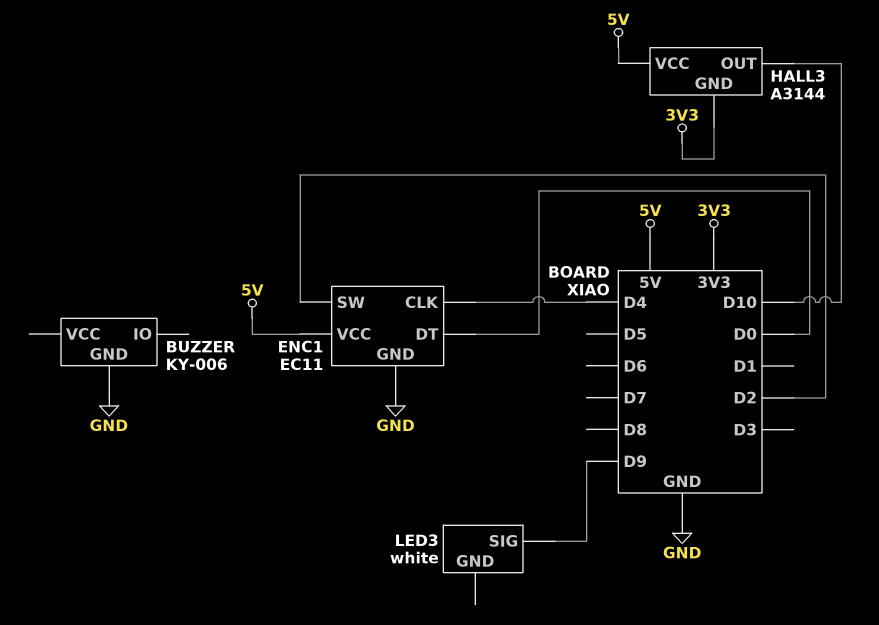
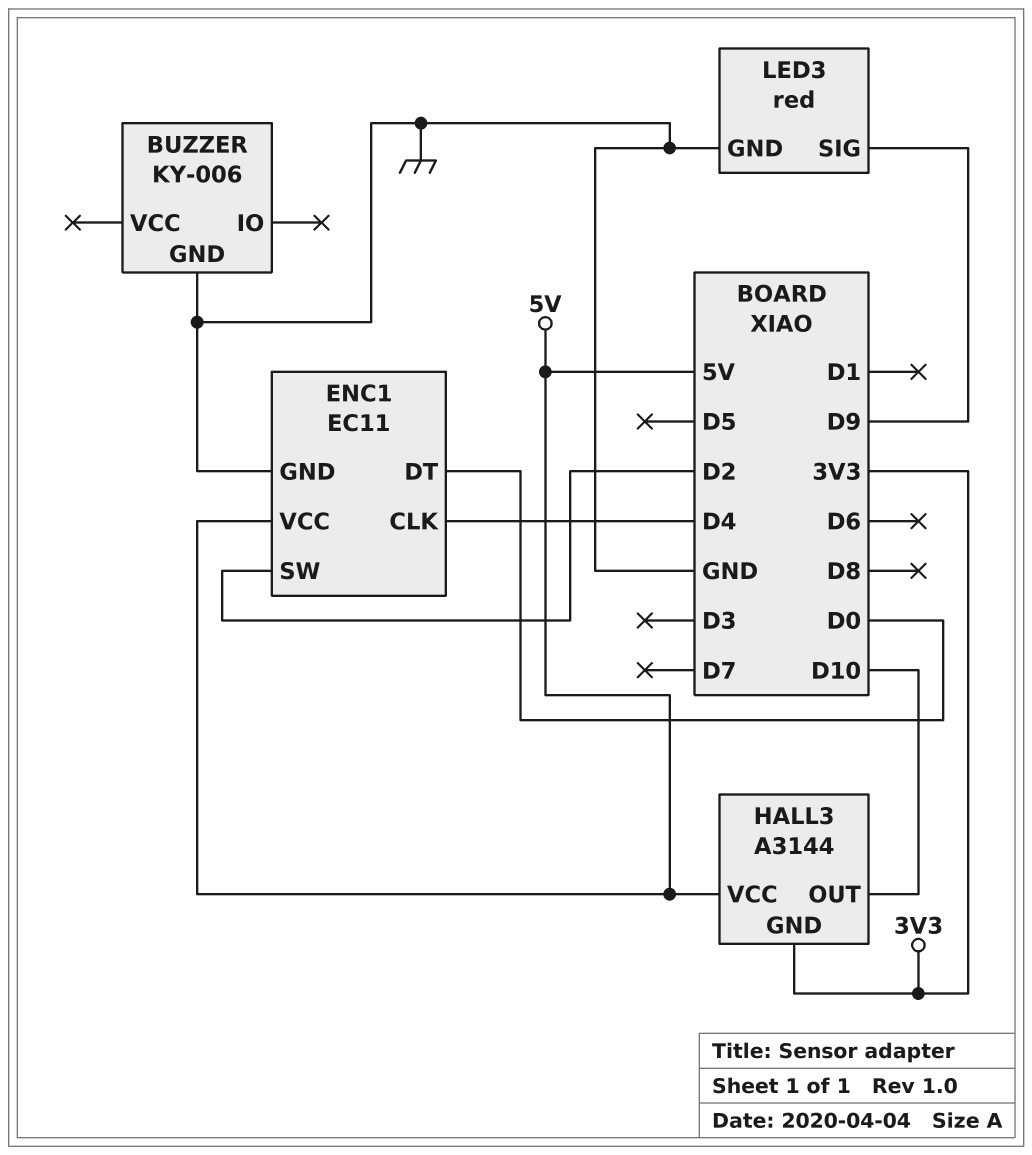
LED3: white -> red
LED3 pin GND: none -> GND

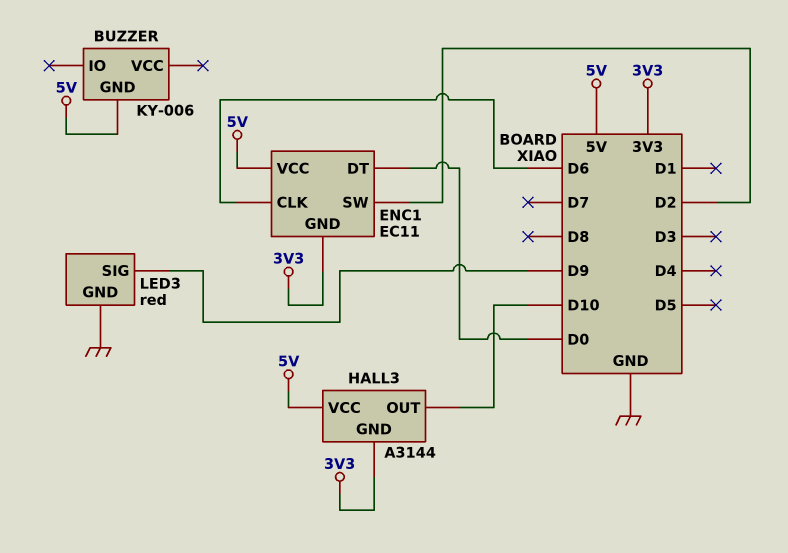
BUZZER pin GND: GND -> 5V
ENC1 pin CLK: D4 -> D6
ENC1 pin GND: GND -> 3V3

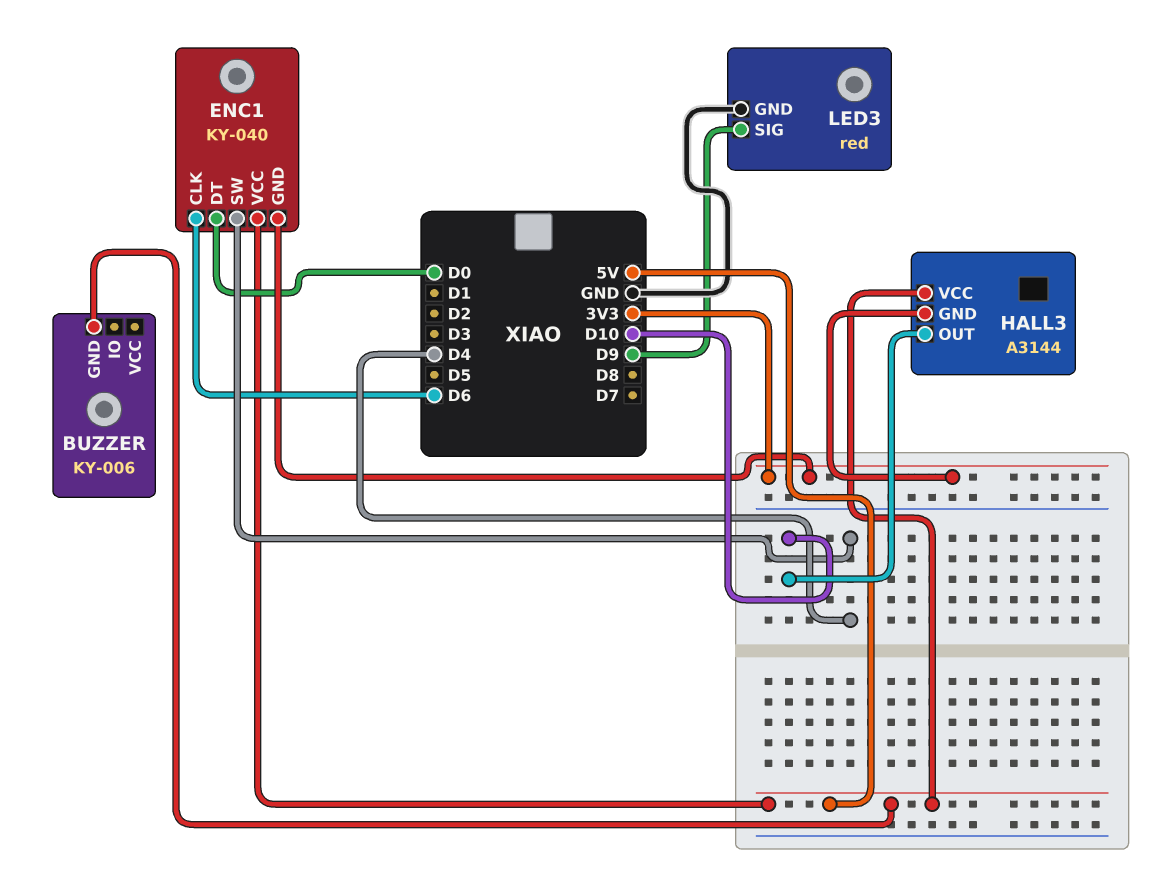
ENC1: EC11 -> KY-040
ENC1 pin SW: D2 -> D4

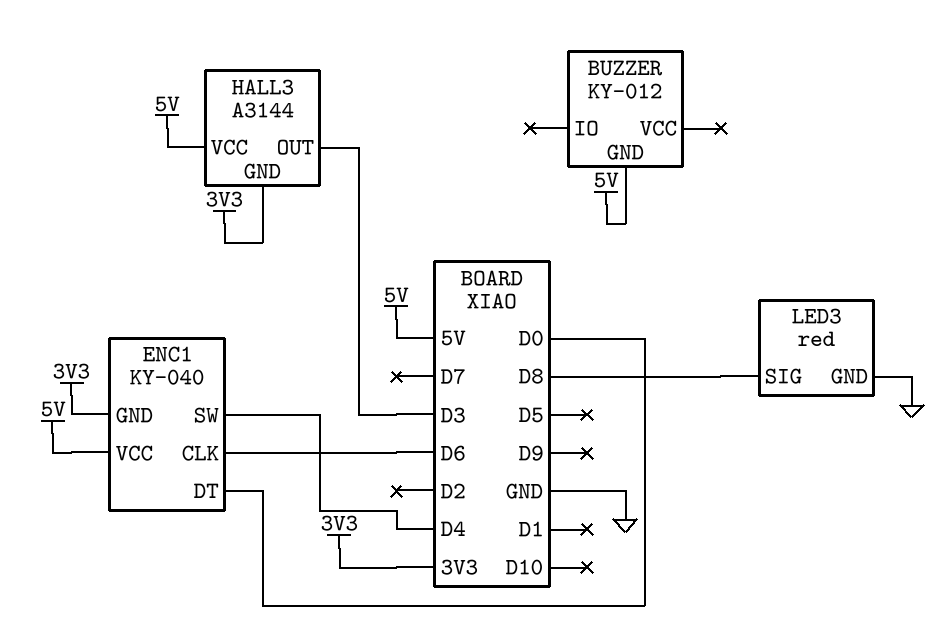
BUZZER: KY-006 -> KY-012
HALL3 pin OUT: D10 -> D3
LED3 pin SIG: D9 -> D8

